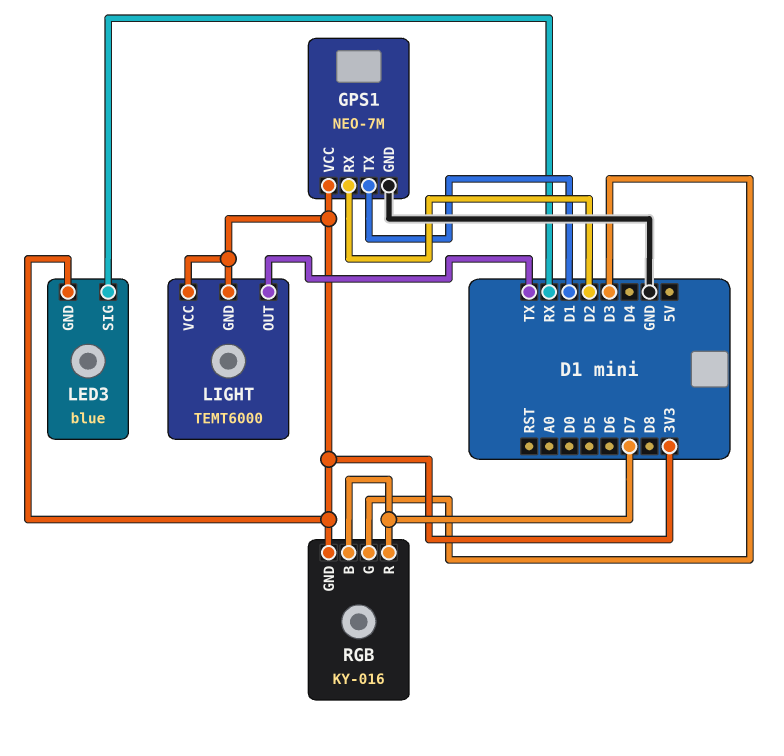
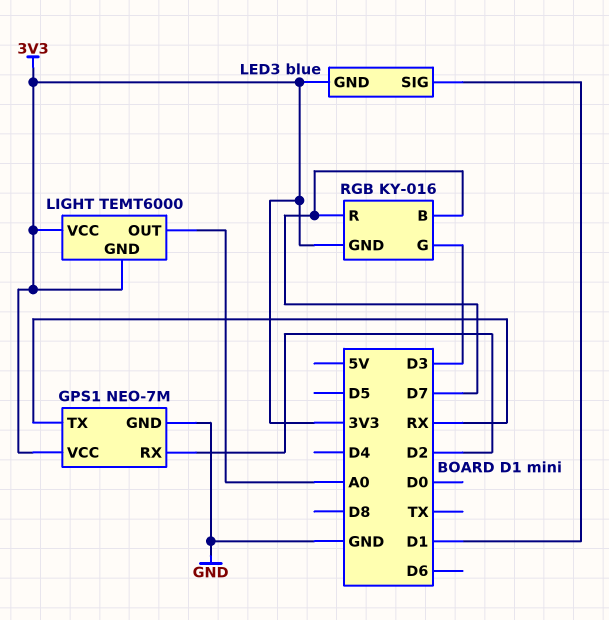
GPS1 pin TX: D1 -> RX
LED3 pin SIG: RX -> D1
LIGHT pin OUT: TX -> A0

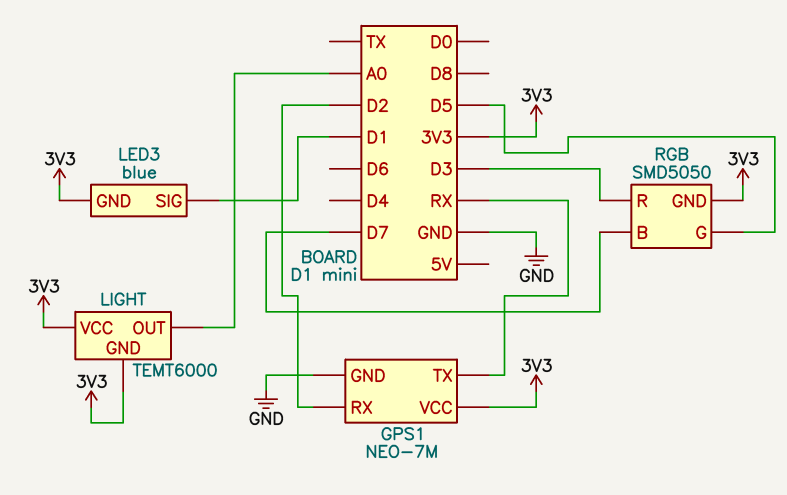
RGB: KY-016 -> SMD5050
RGB pin G: D3 -> D5
RGB pin R: D7 -> D3

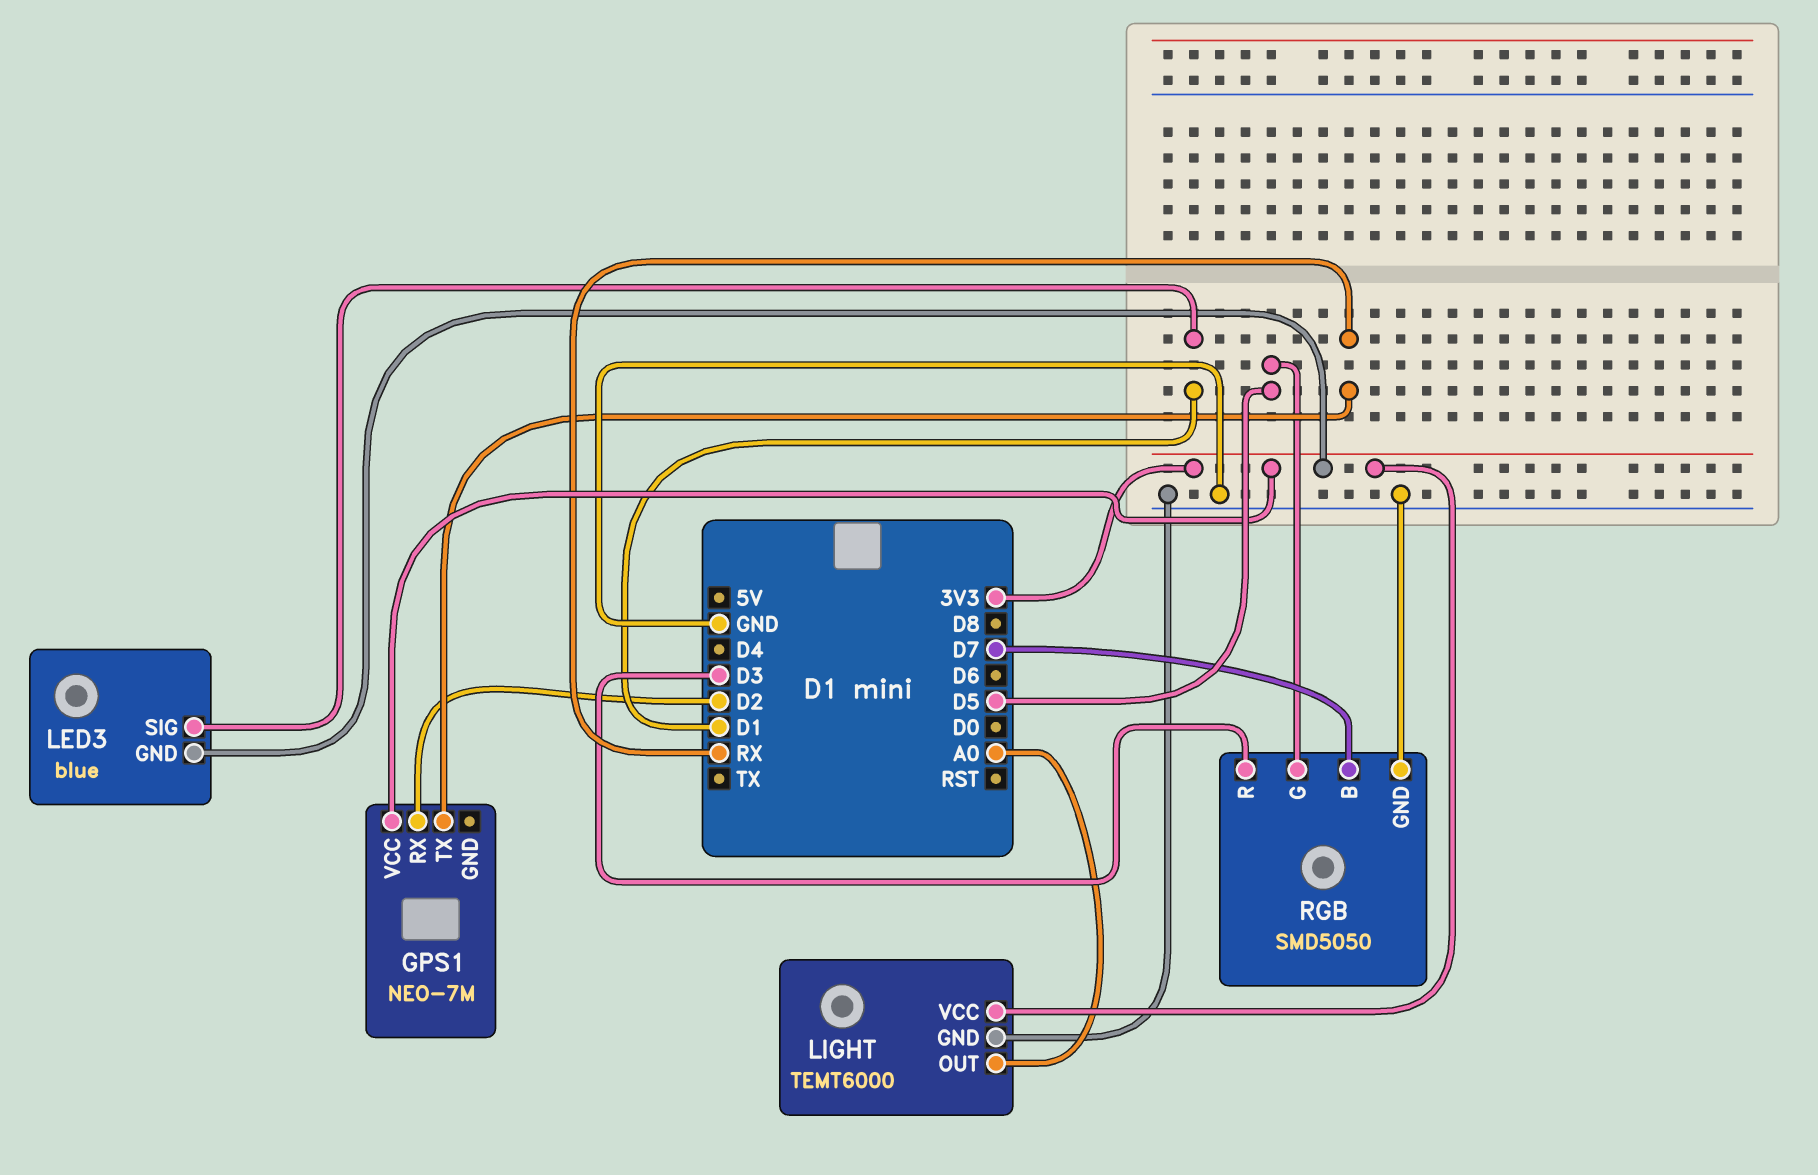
GPS1 pin GND: GND -> none
LIGHT pin GND: 3V3 -> GND
RGB pin GND: 3V3 -> GND

